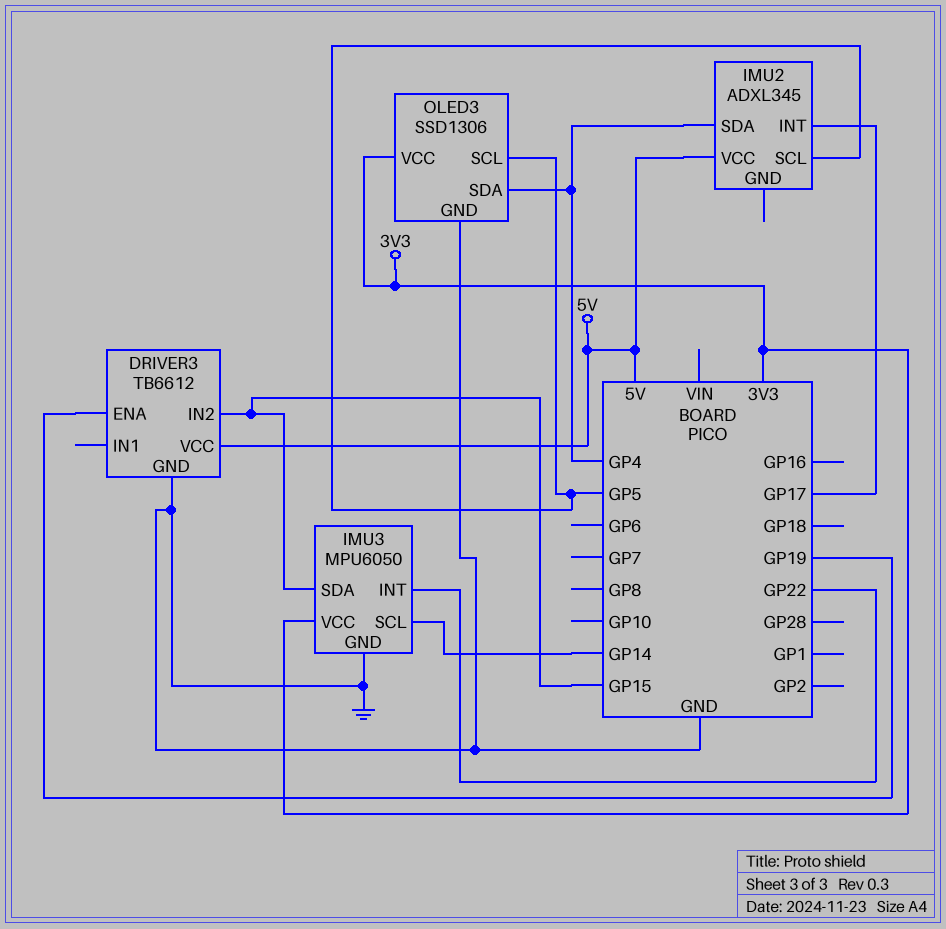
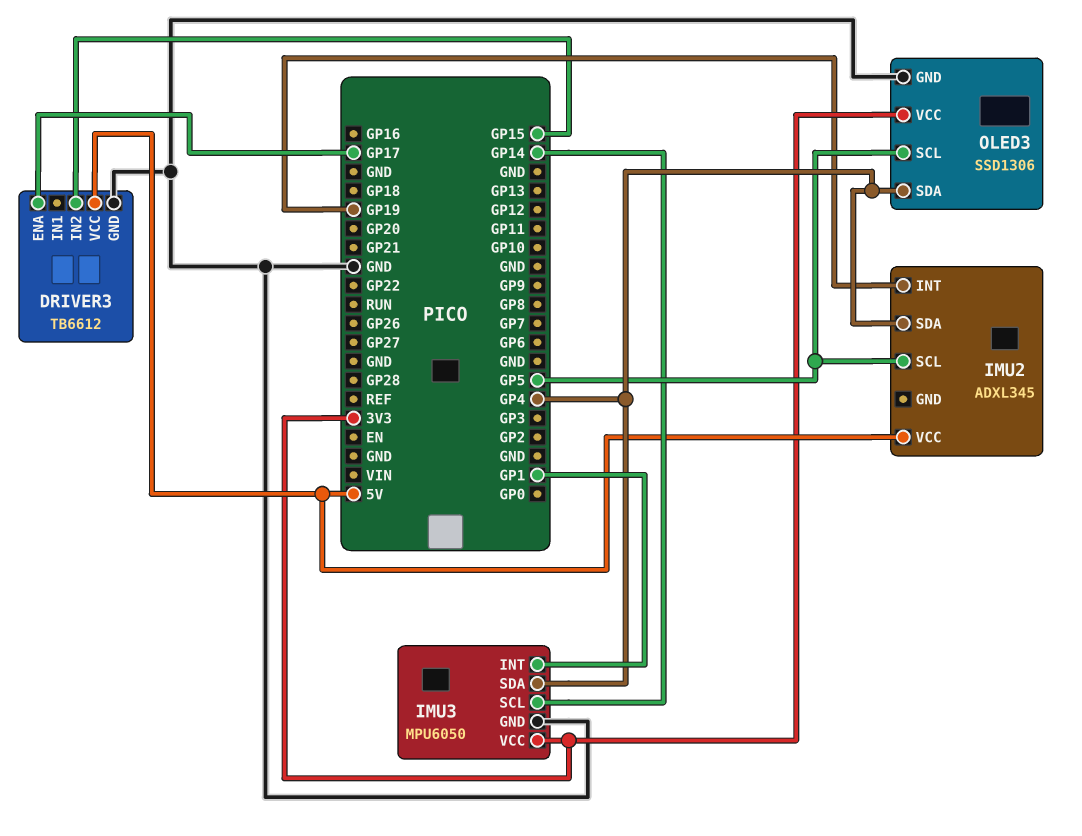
DRIVER3 pin ENA: GP19 -> GP17
IMU2 pin INT: GP17 -> GP19
IMU3 pin INT: GP22 -> GP1
IMU3 pin SDA: GP15 -> GP4

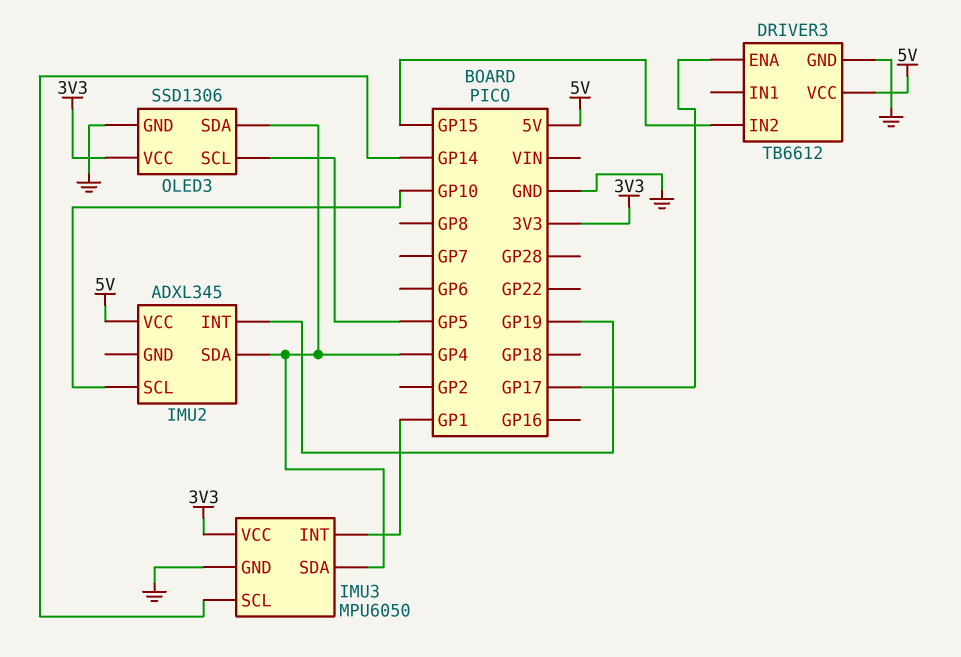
IMU2 pin SCL: GP5 -> GP10

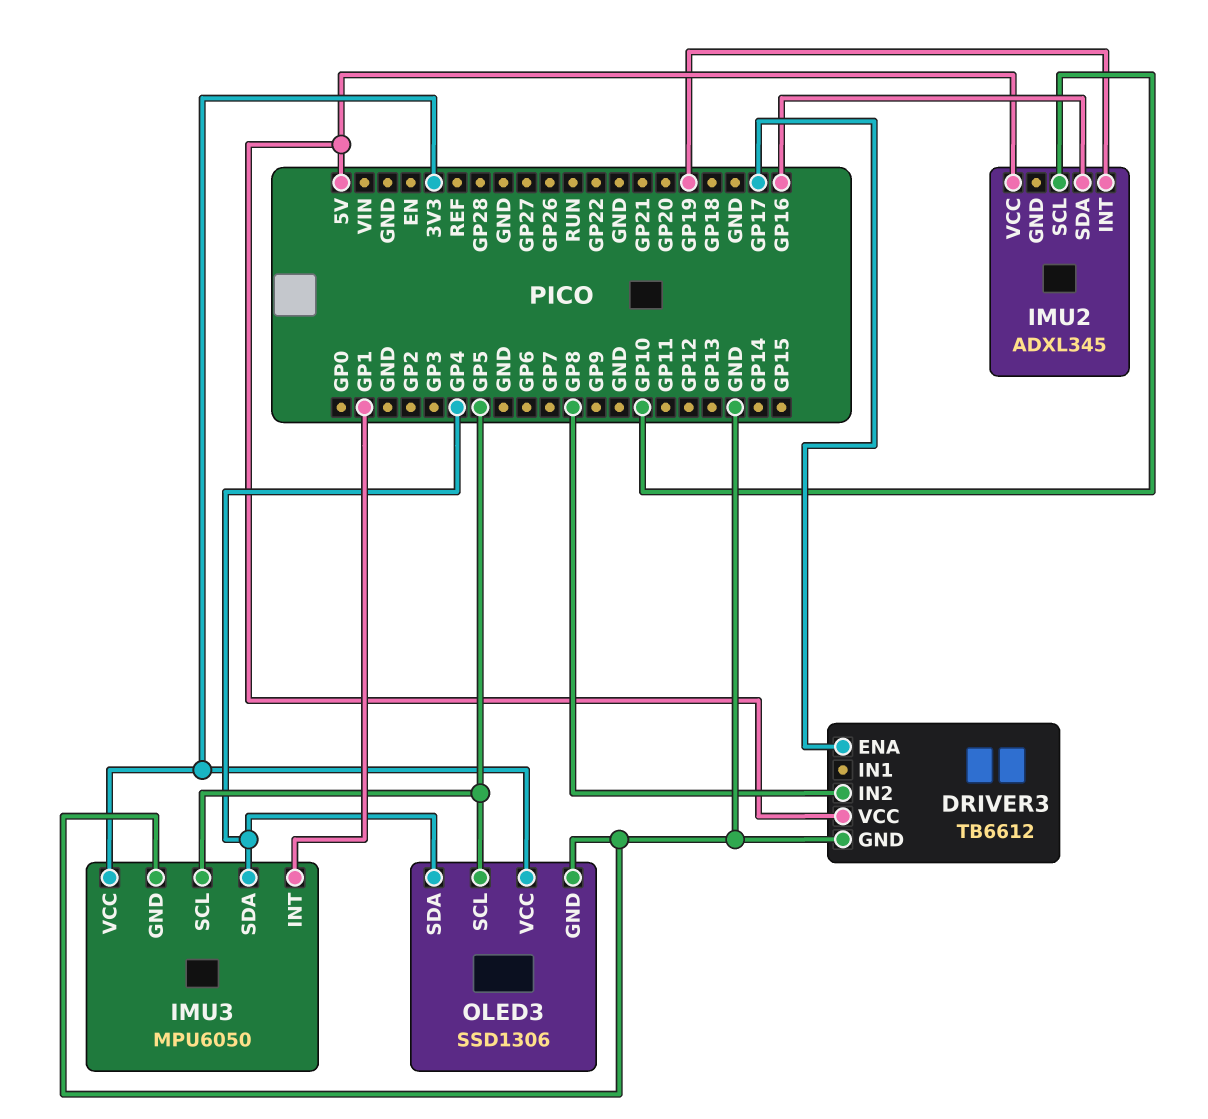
DRIVER3 pin IN2: GP15 -> GP8
IMU2 pin SDA: GP4 -> GP16
IMU3 pin SCL: GP14 -> GP5

